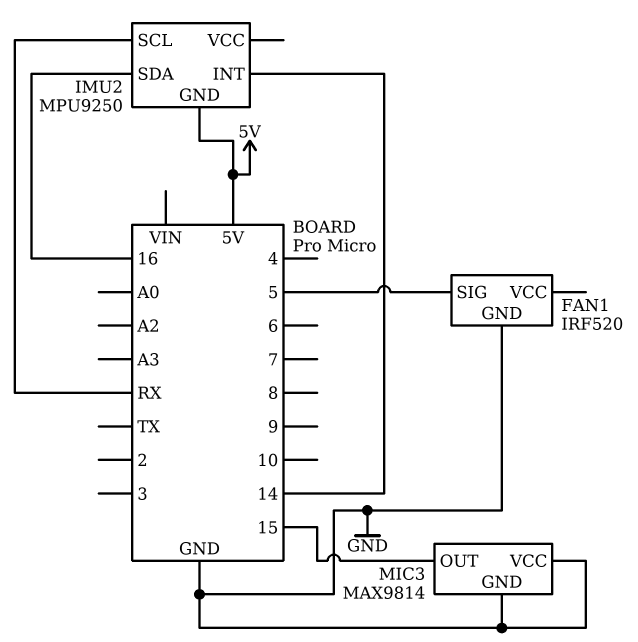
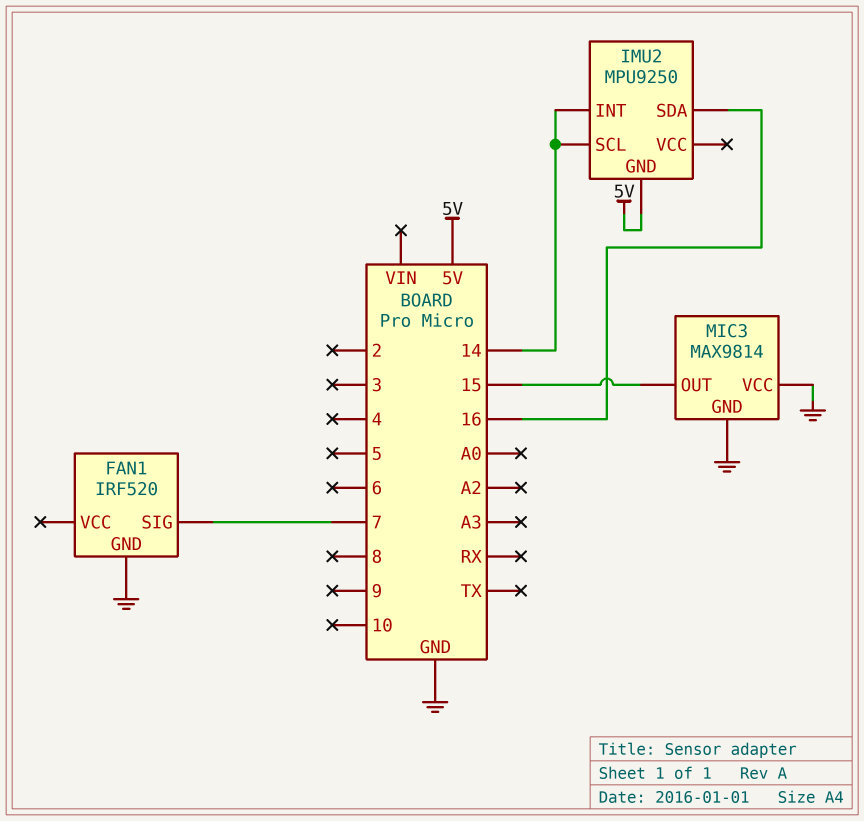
FAN1 pin SIG: 5 -> 7
IMU2 pin SCL: RX -> 14

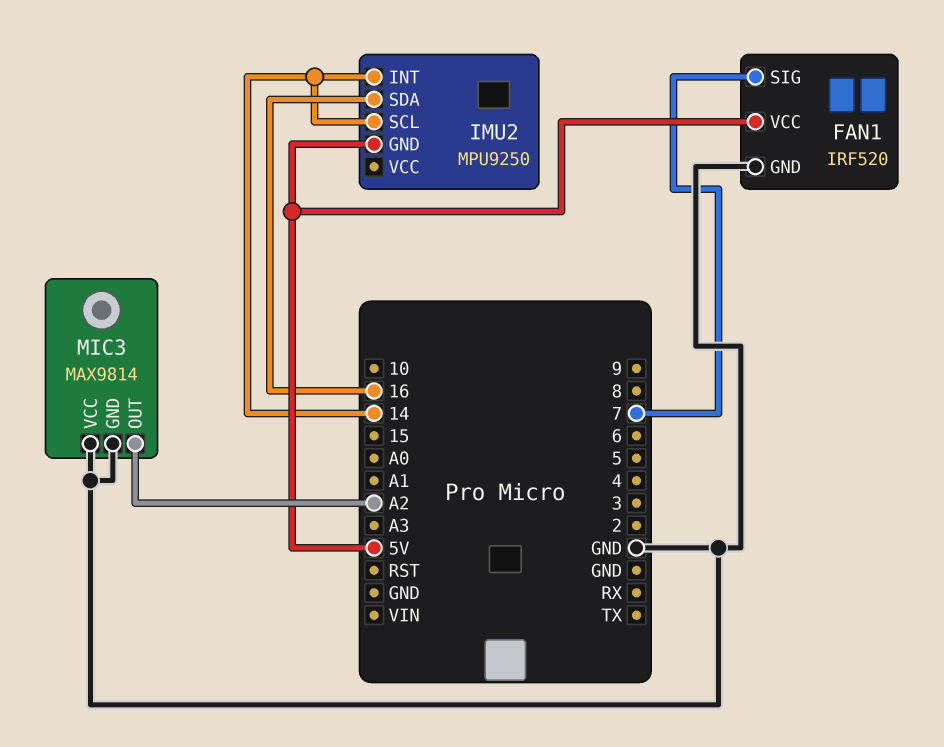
FAN1 pin VCC: none -> 5V
MIC3 pin OUT: 15 -> A2

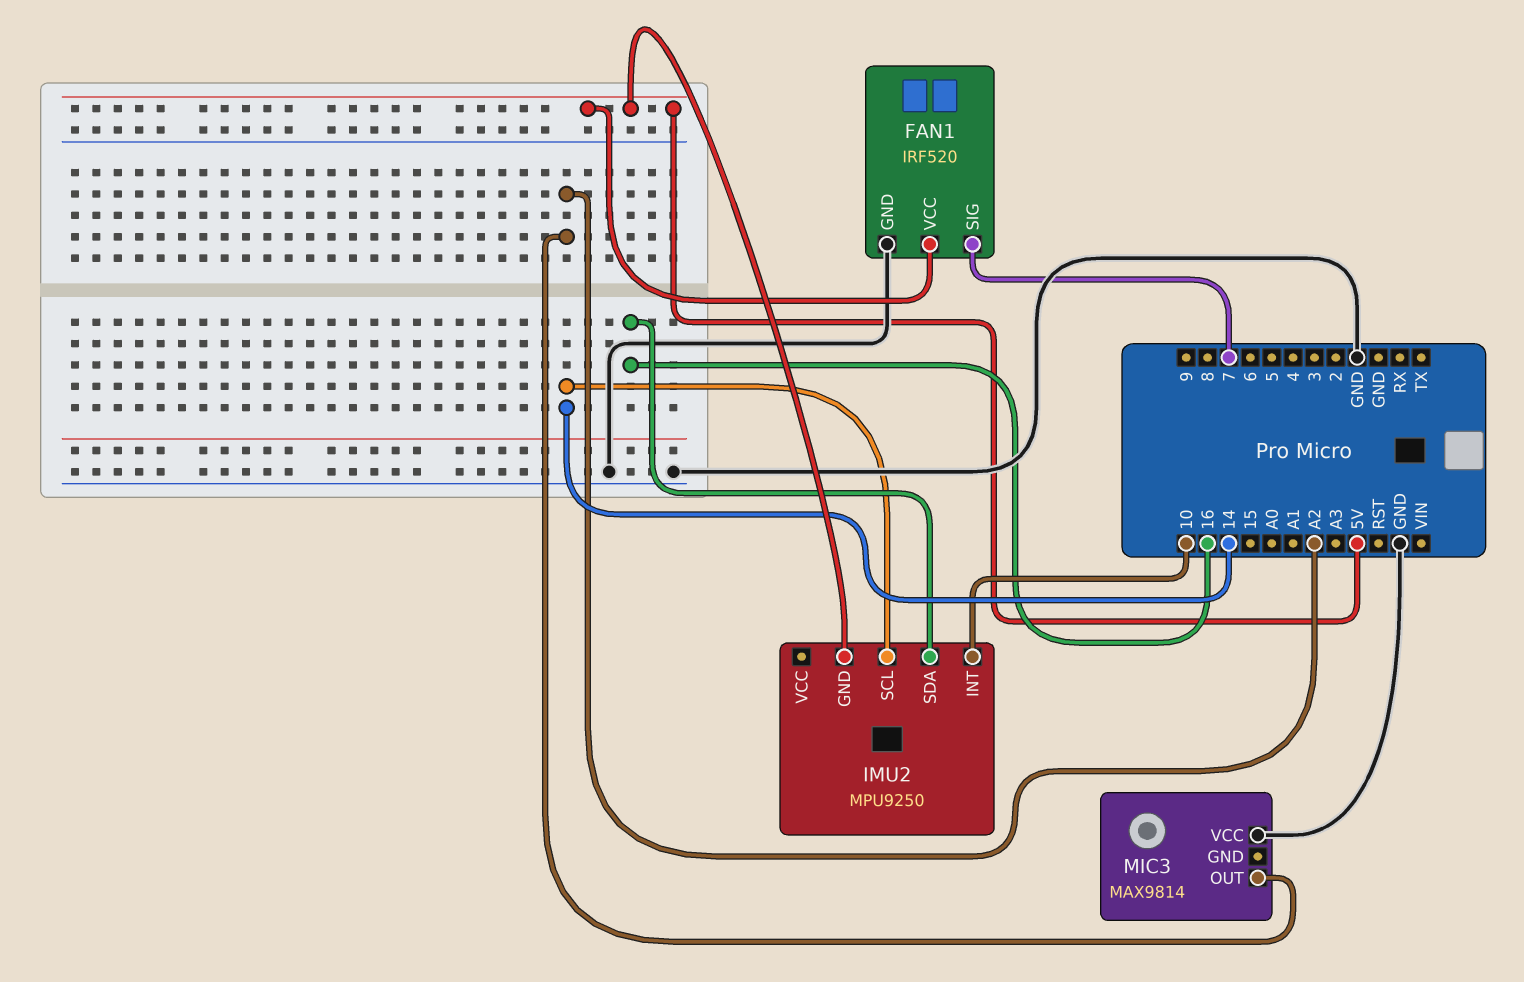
IMU2 pin INT: 14 -> 10
MIC3 pin GND: GND -> none

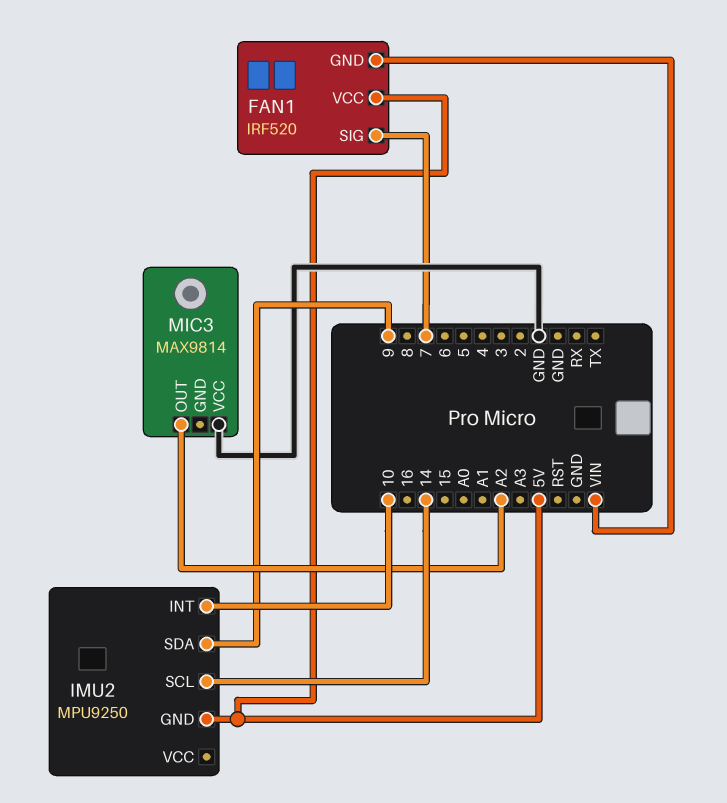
FAN1 pin GND: GND -> VIN
IMU2 pin SDA: 16 -> 9

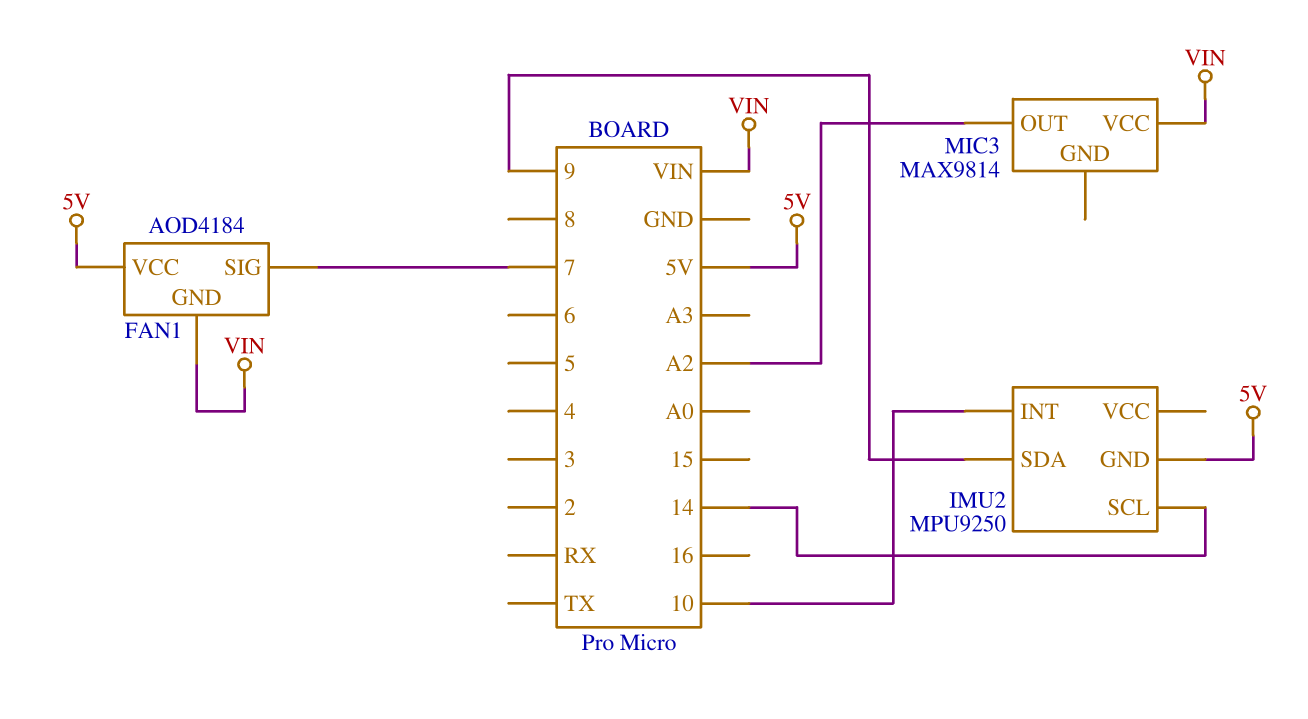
FAN1: IRF520 -> AOD4184
MIC3 pin VCC: GND -> VIN

